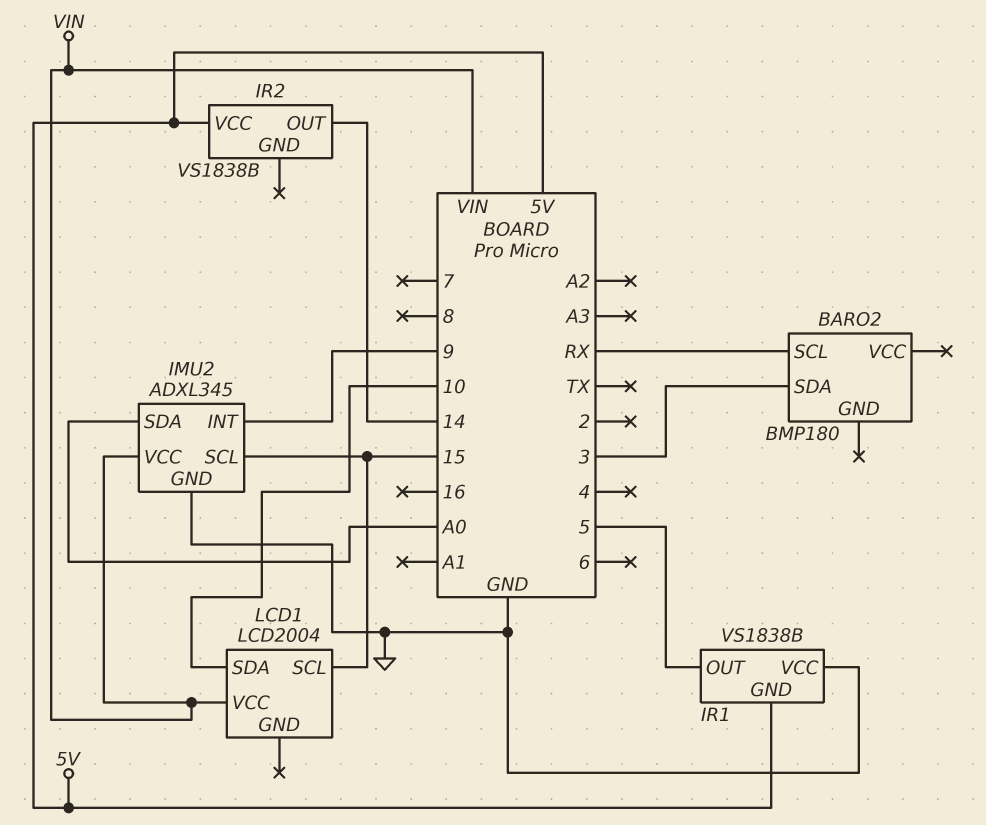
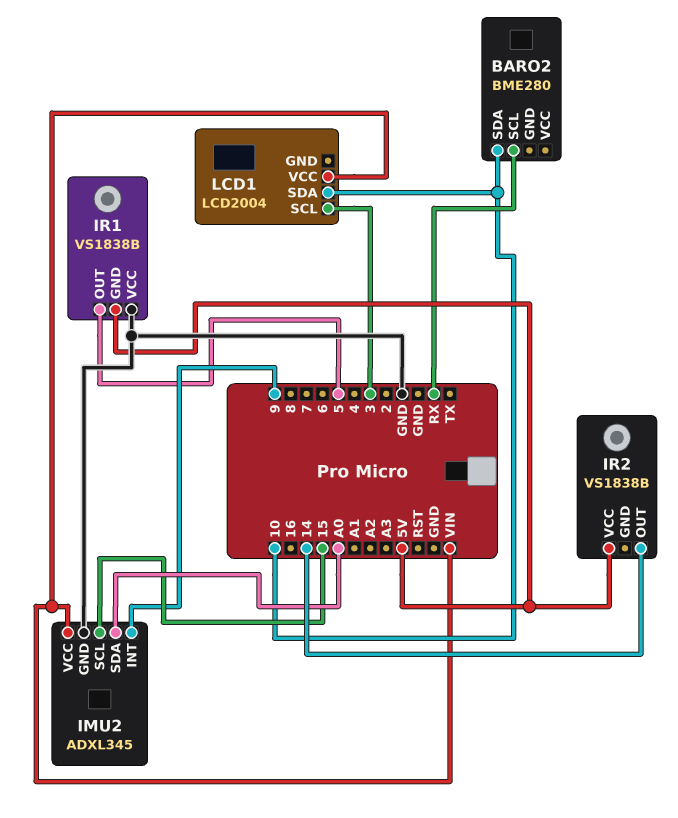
BARO2: BMP180 -> BME280
BARO2 pin SDA: 3 -> 10
LCD1 pin SCL: 15 -> 3

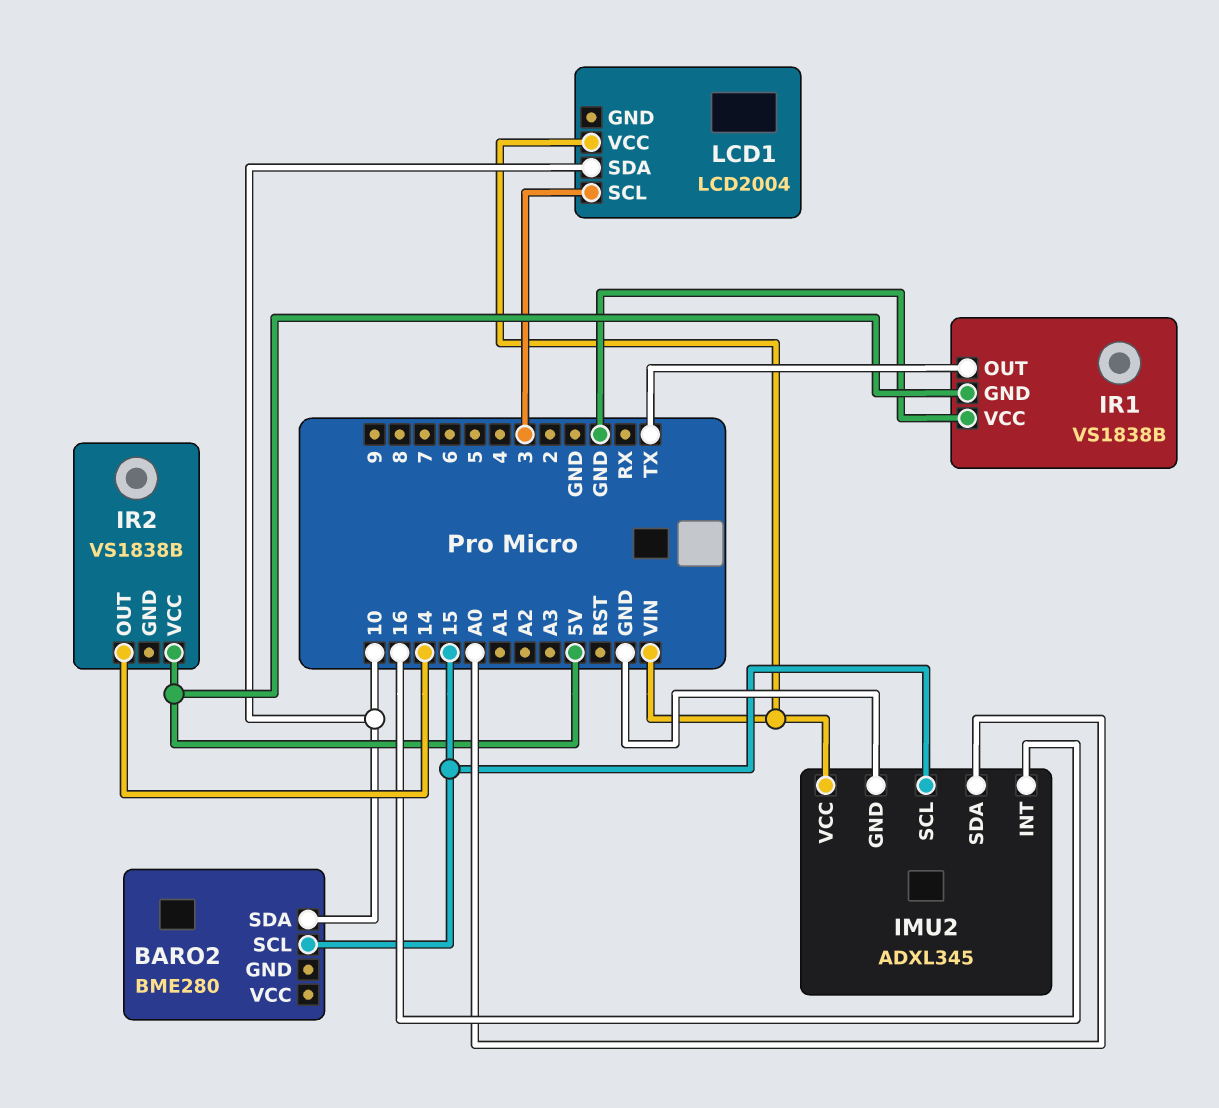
BARO2 pin SCL: RX -> 15
IMU2 pin INT: 9 -> 16
IR1 pin OUT: 5 -> TX

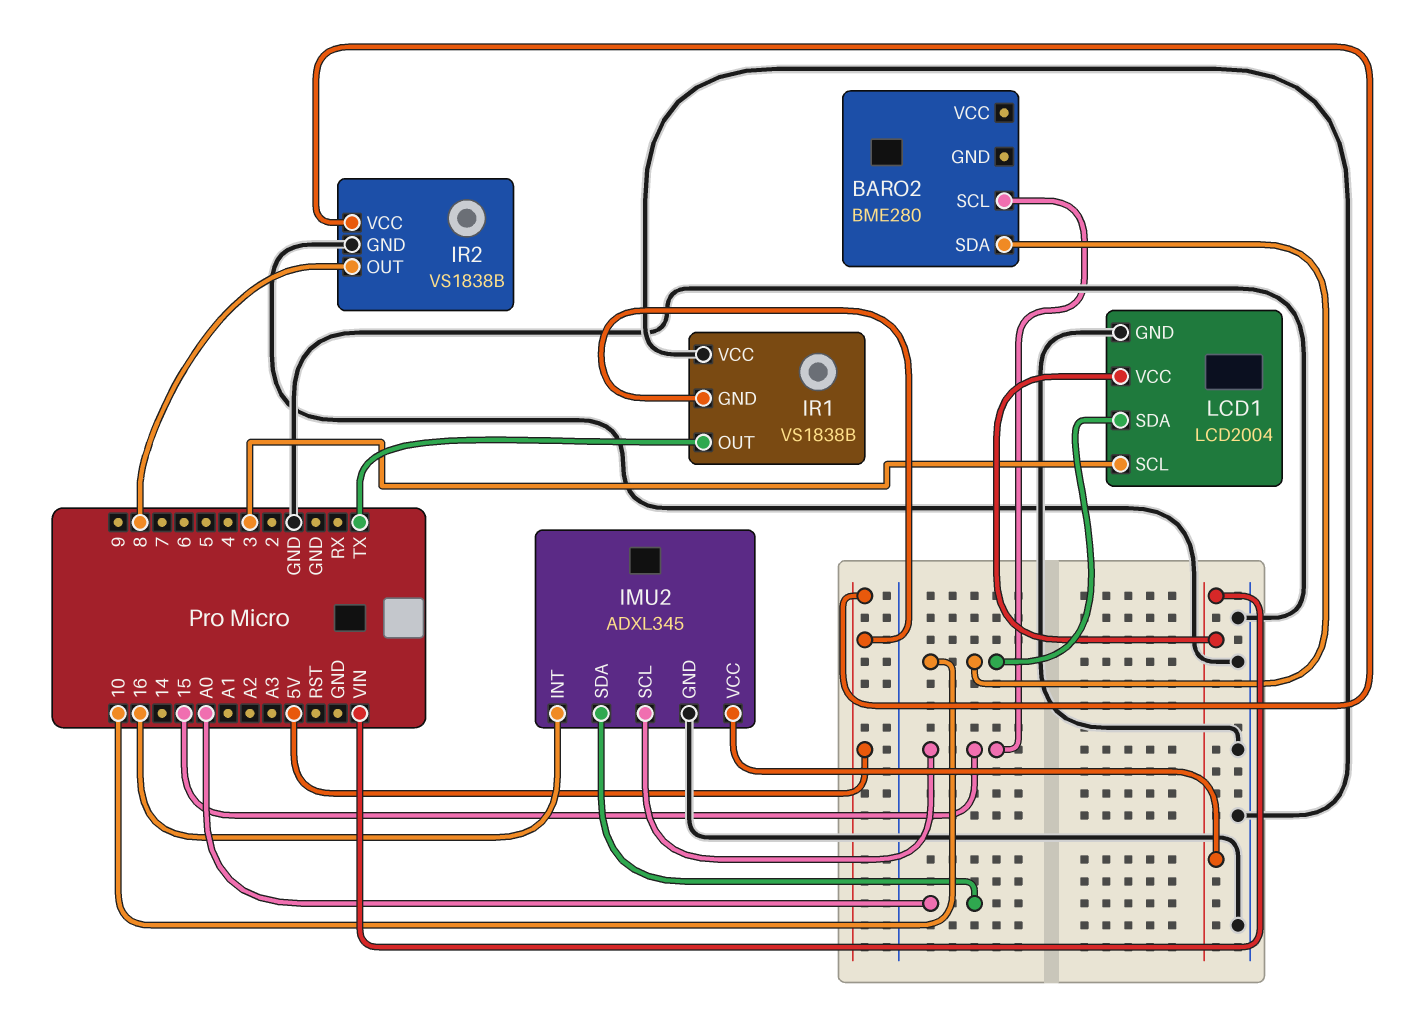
IR2 pin GND: none -> GND
IR2 pin OUT: 14 -> 8
LCD1 pin GND: none -> GND

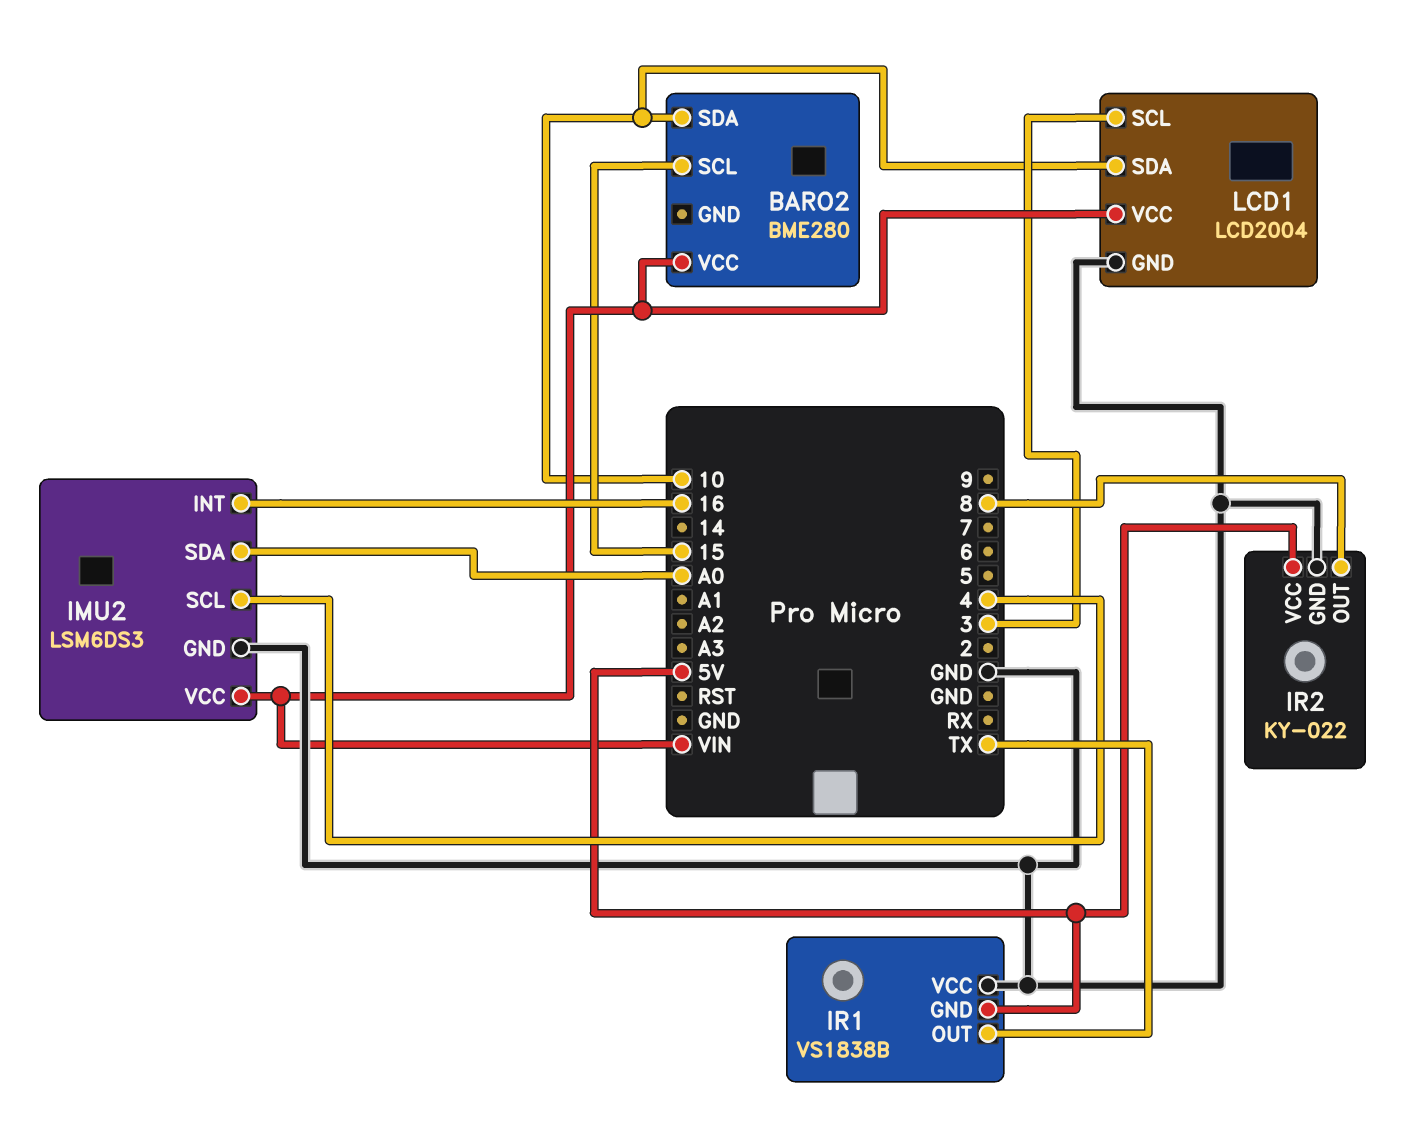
BARO2 pin VCC: none -> VIN
IMU2: ADXL345 -> LSM6DS3
IMU2 pin SCL: 15 -> 4
IR2: VS1838B -> KY-022

